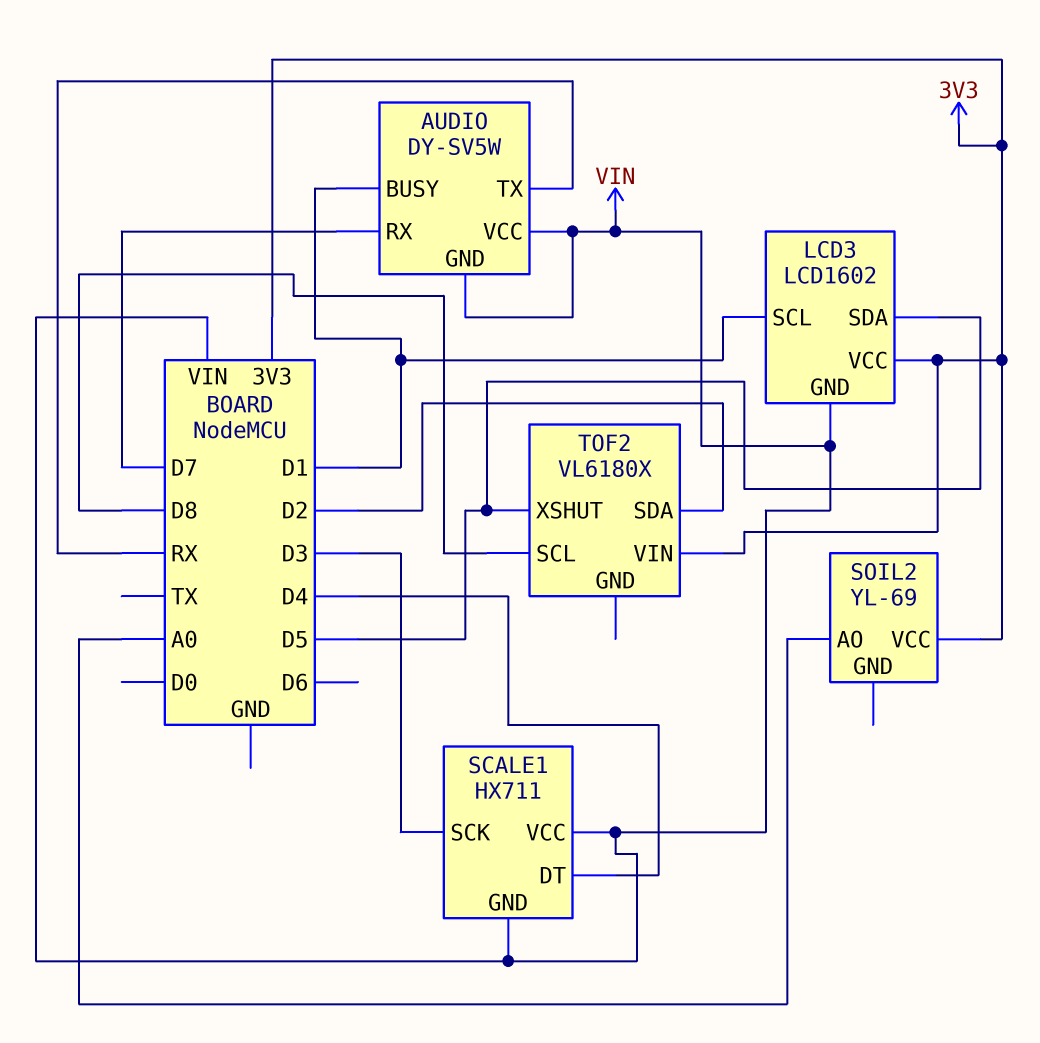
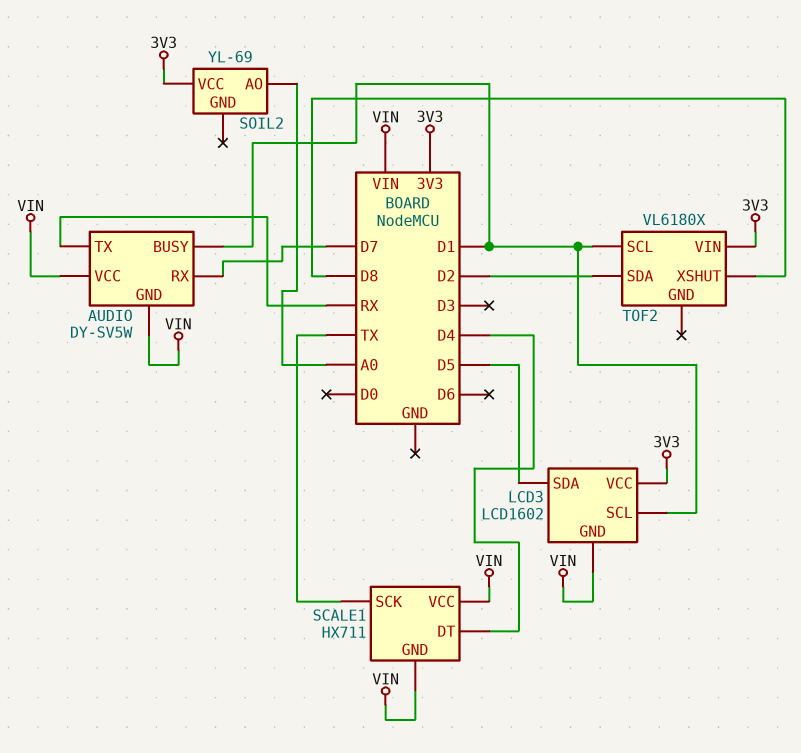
SCALE1 pin SCK: D3 -> TX
TOF2 pin SCL: D8 -> D1
TOF2 pin XSHUT: D5 -> D8

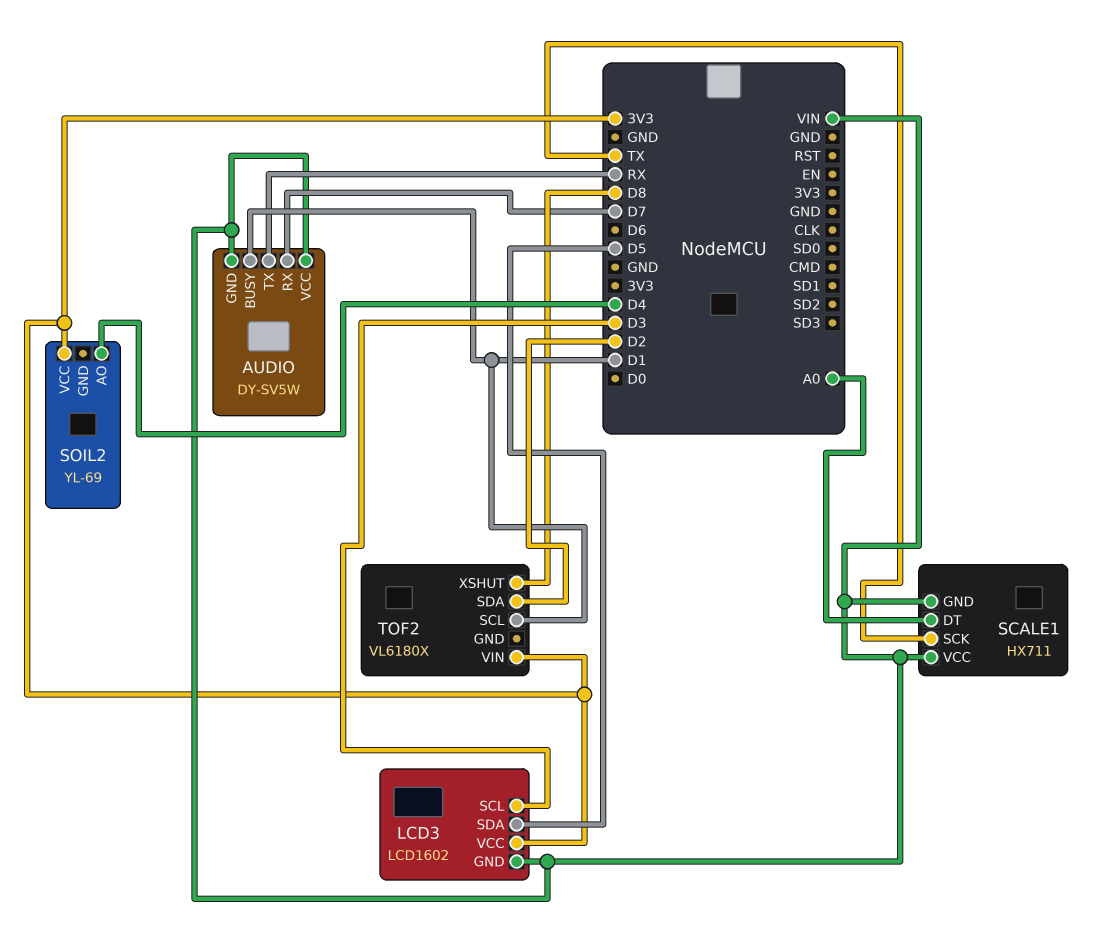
LCD3 pin SCL: D1 -> D3
SCALE1 pin DT: D4 -> A0
SOIL2 pin AO: A0 -> D4

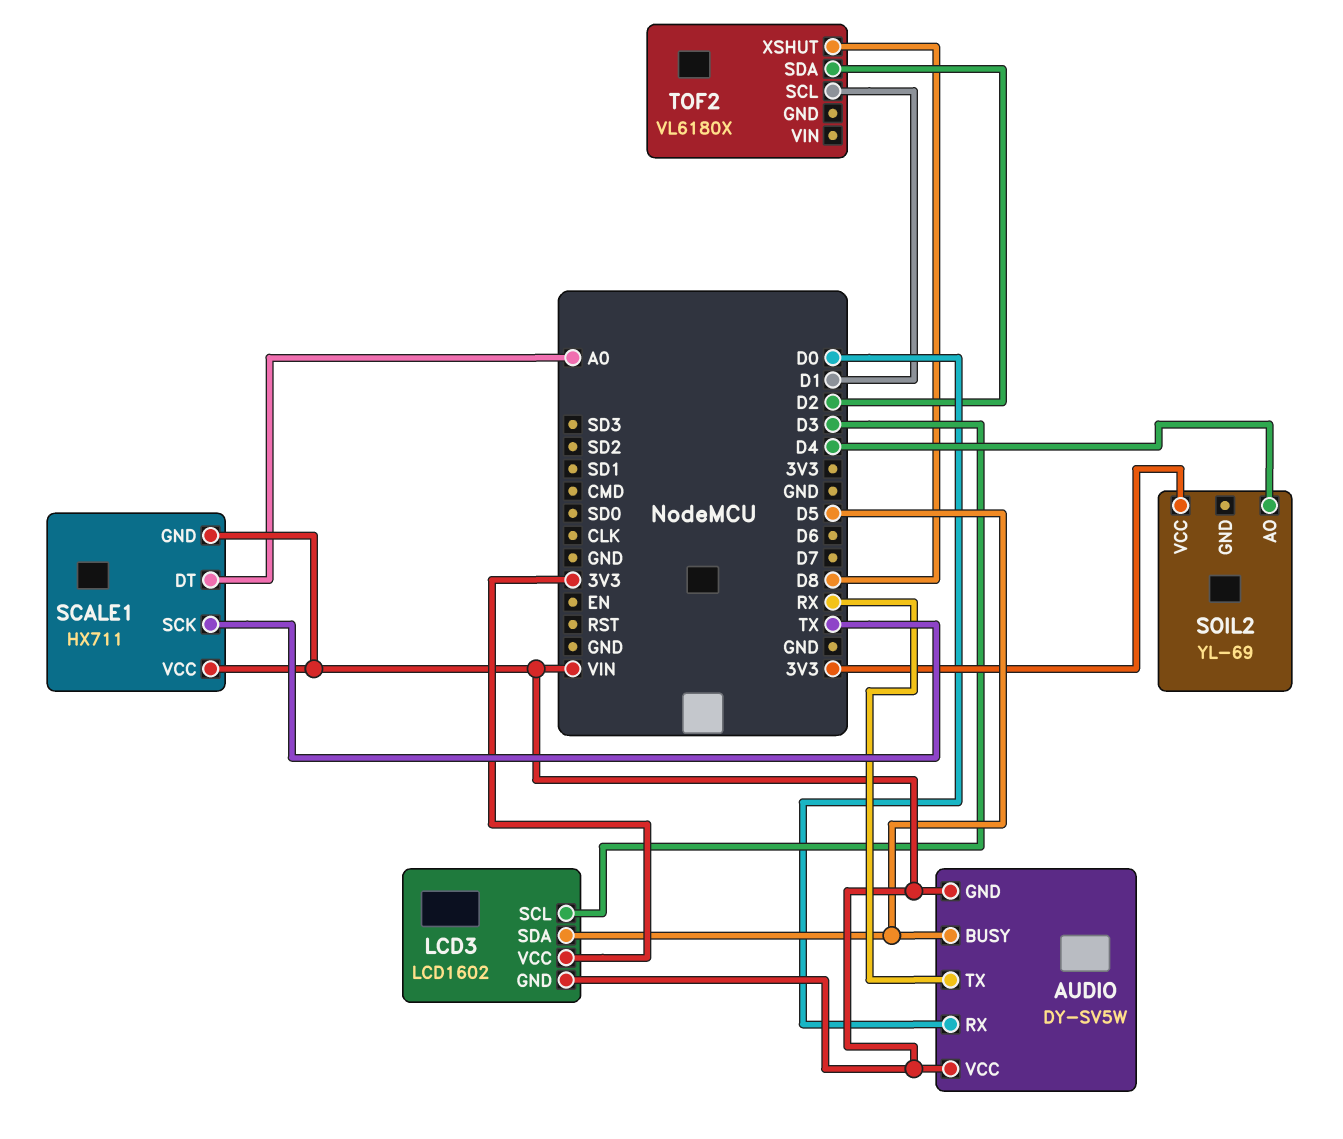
AUDIO pin BUSY: D1 -> D5
AUDIO pin RX: D7 -> D0
TOF2 pin VIN: 3V3 -> none

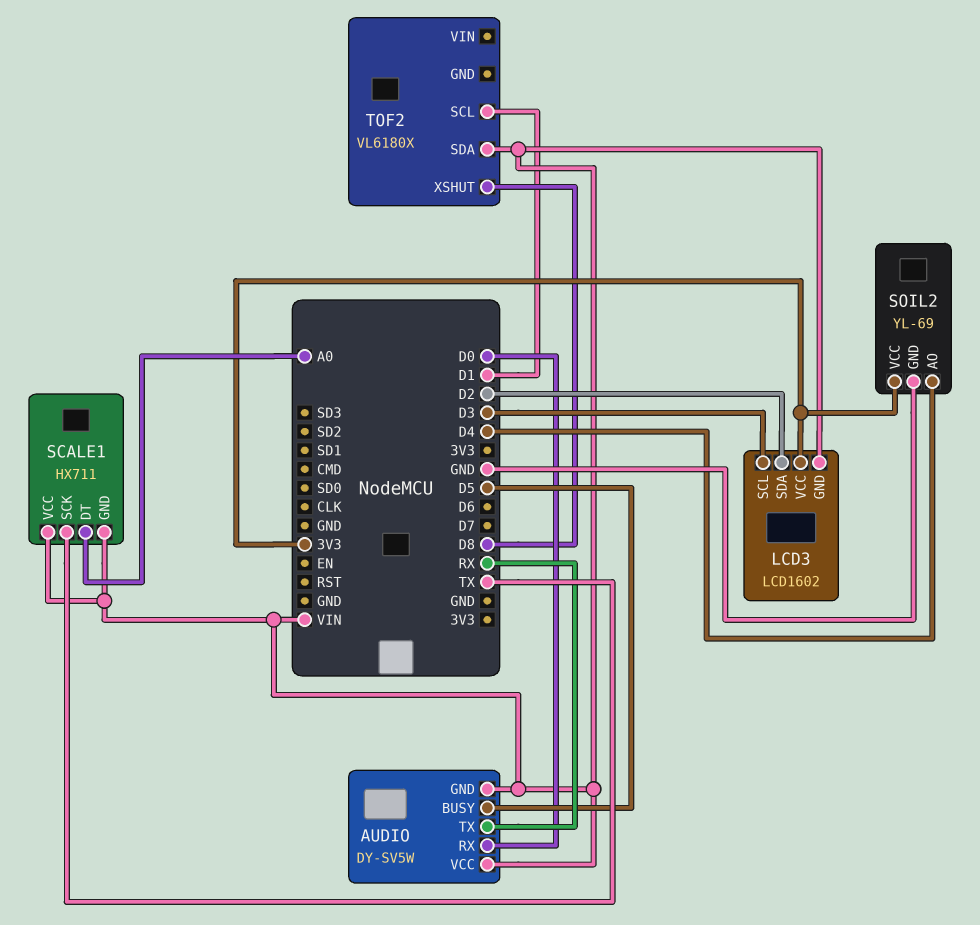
LCD3 pin SDA: D5 -> D2
SOIL2 pin GND: none -> GND
TOF2 pin SDA: D2 -> VIN

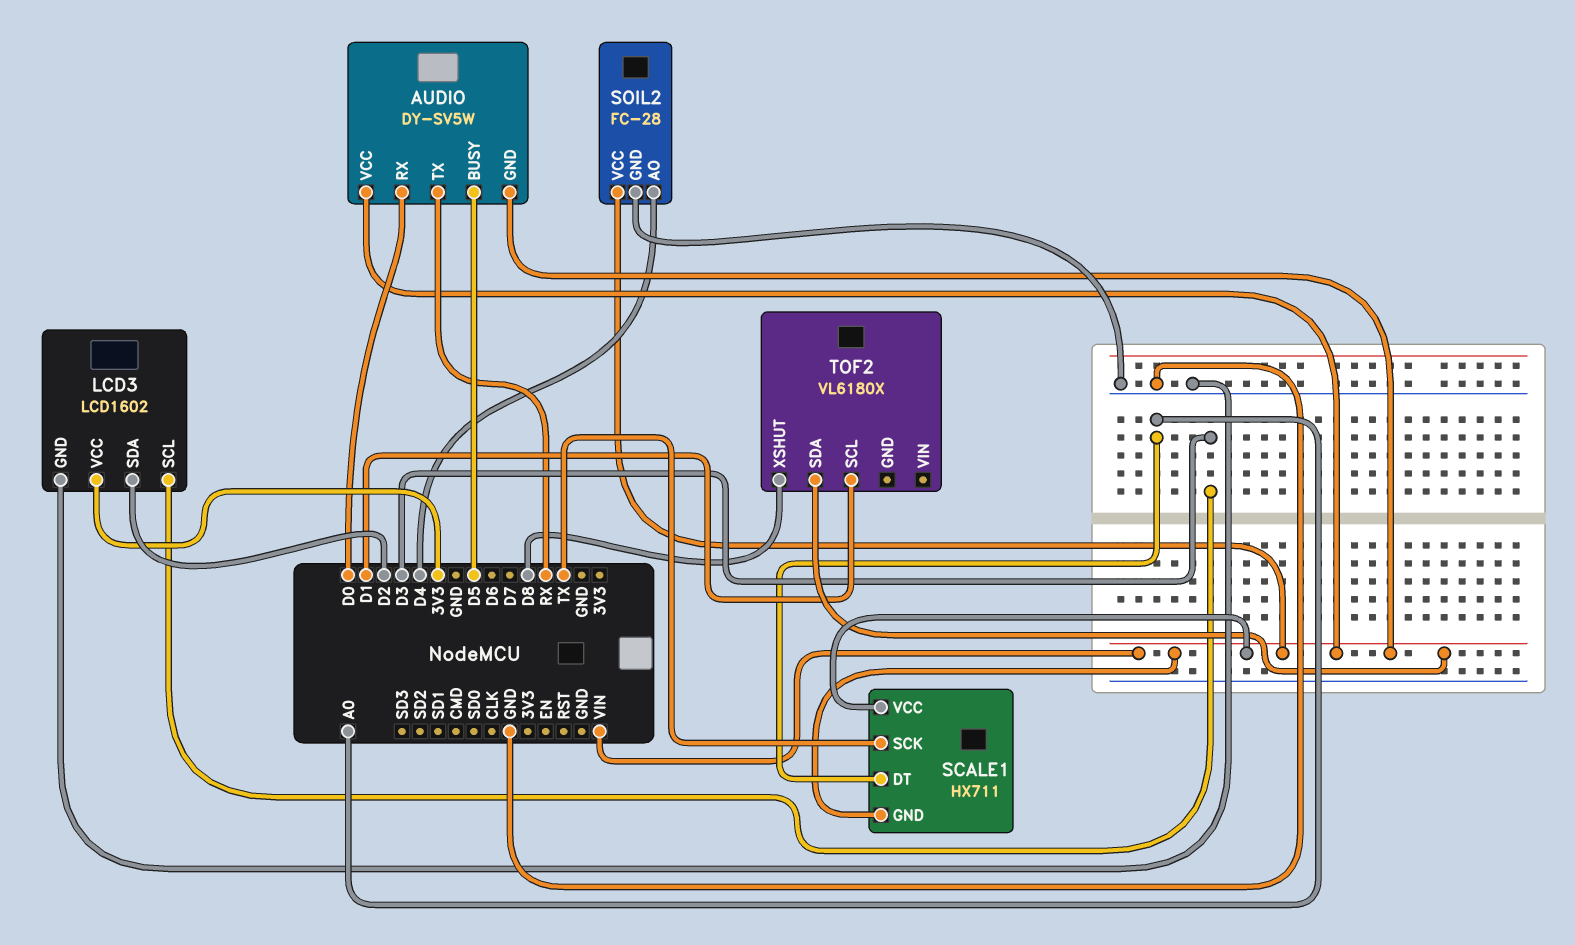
LCD3 pin GND: VIN -> GND
SOIL2: YL-69 -> FC-28
SOIL2 pin VCC: 3V3 -> VIN

